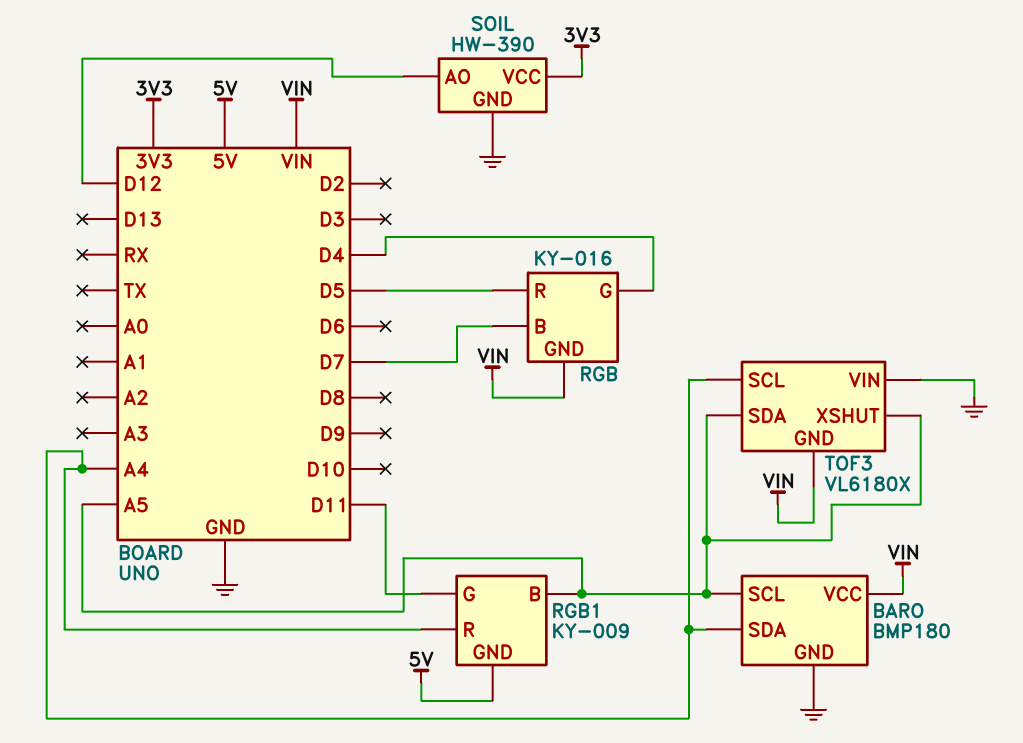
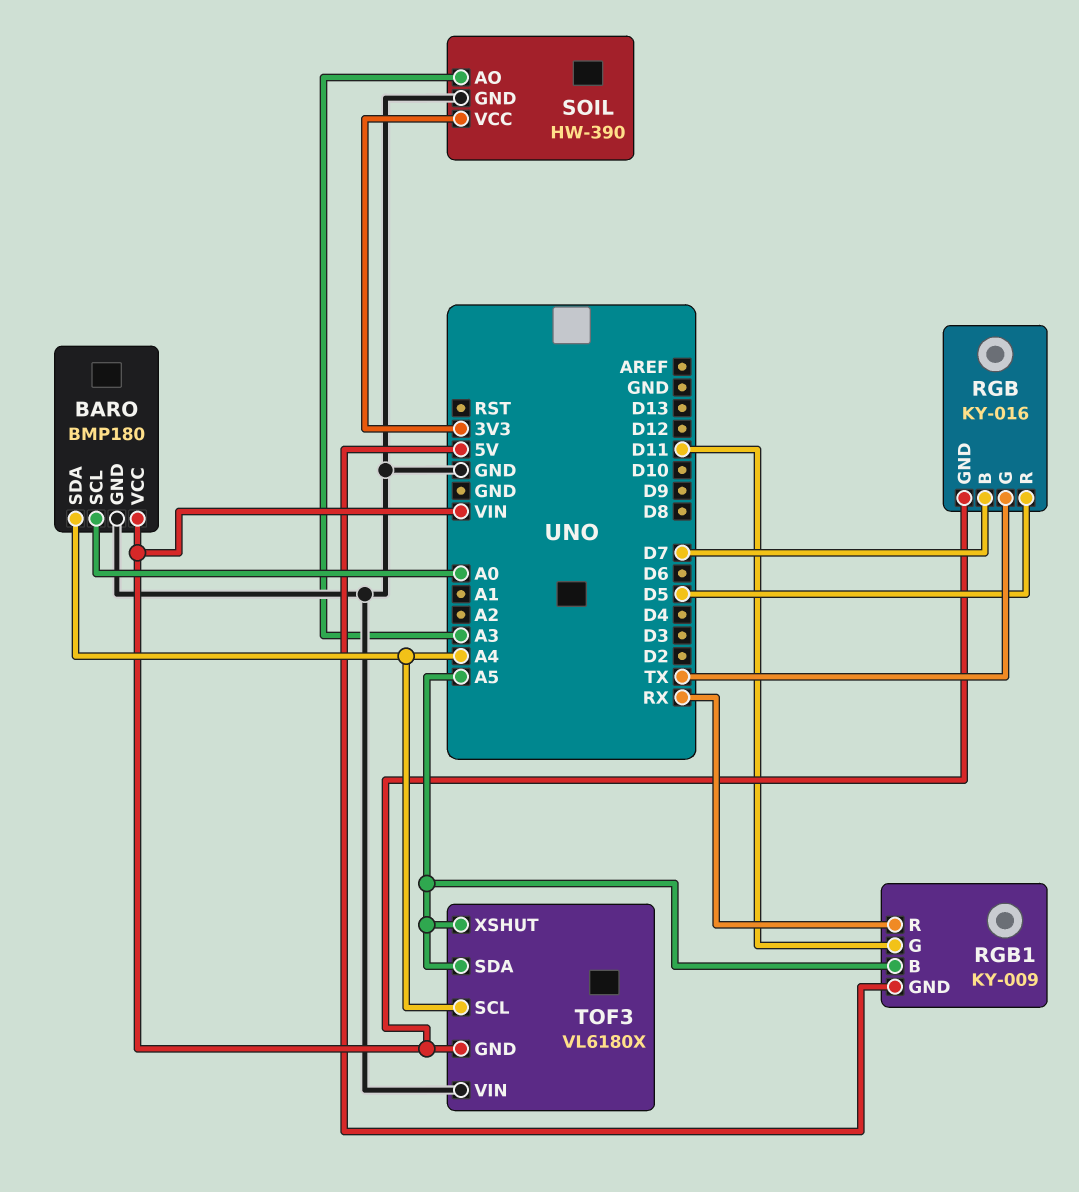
BARO pin SCL: A5 -> A0
RGB pin G: D4 -> TX
RGB1 pin R: A4 -> RX
SOIL pin AO: D12 -> A3

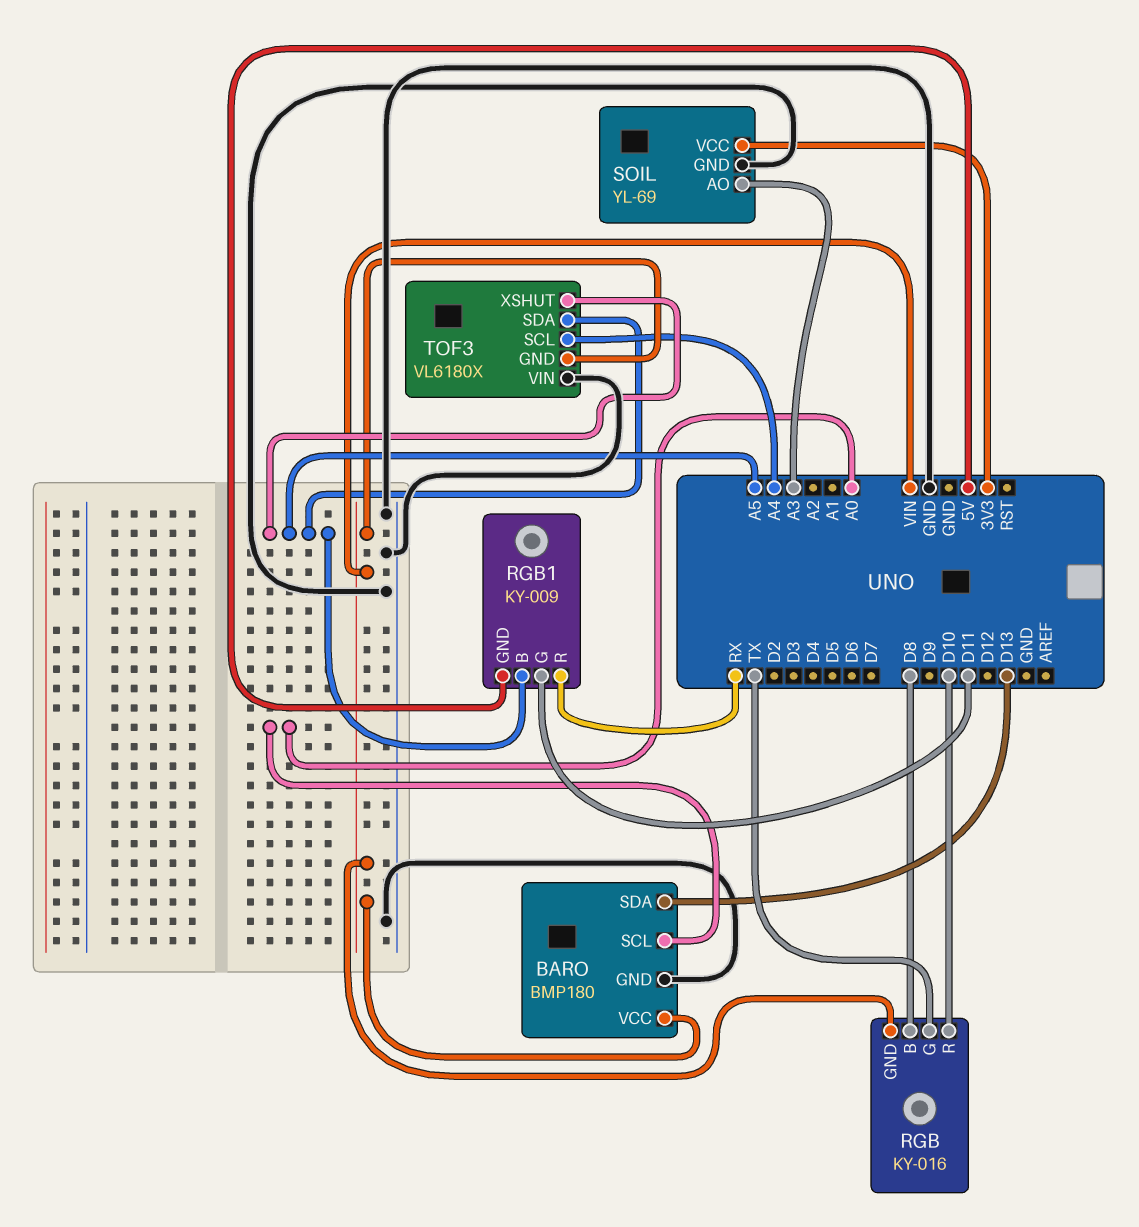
BARO pin SDA: A4 -> D13
RGB pin B: D7 -> D8
RGB pin R: D5 -> D10
SOIL: HW-390 -> YL-69

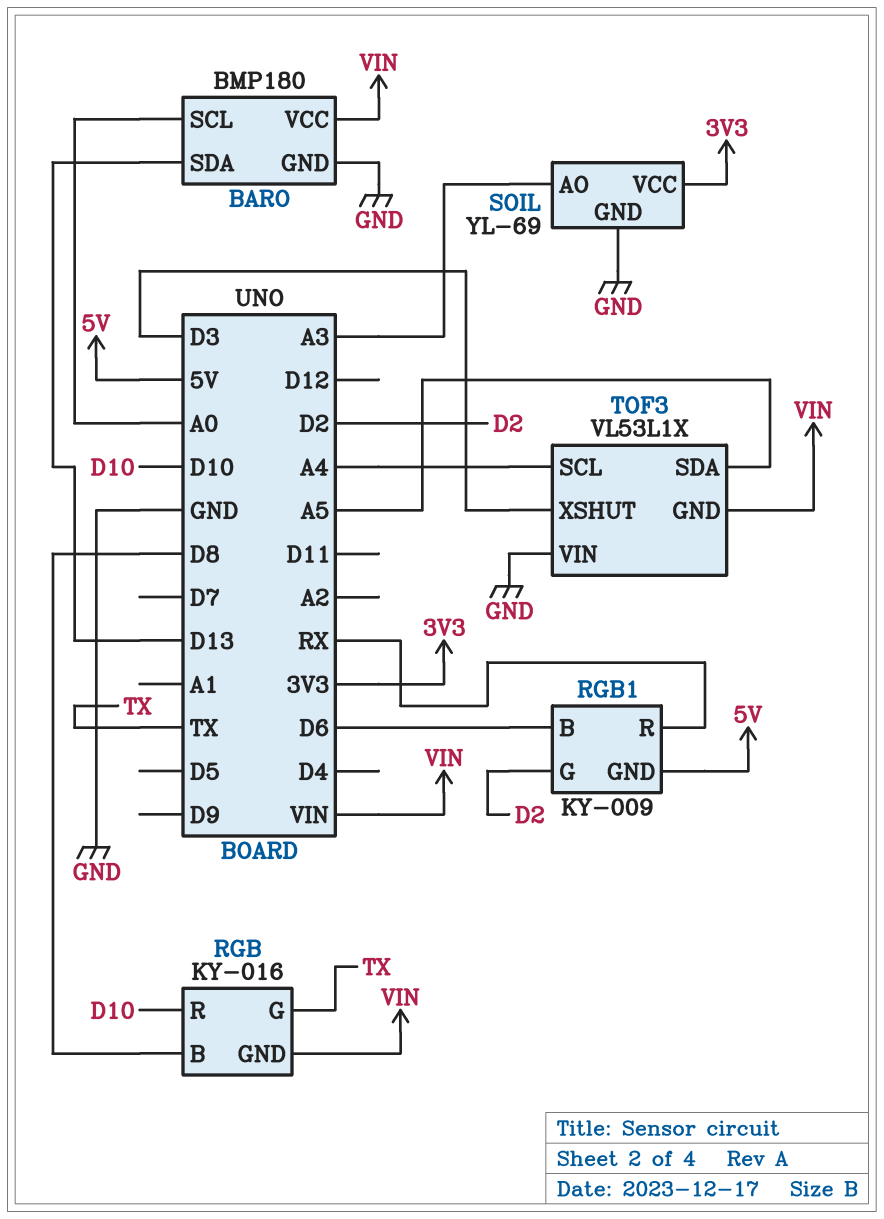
RGB1 pin B: A5 -> D6
RGB1 pin G: D11 -> D2
TOF3: VL6180X -> VL53L1X
TOF3 pin XSHUT: A5 -> D3

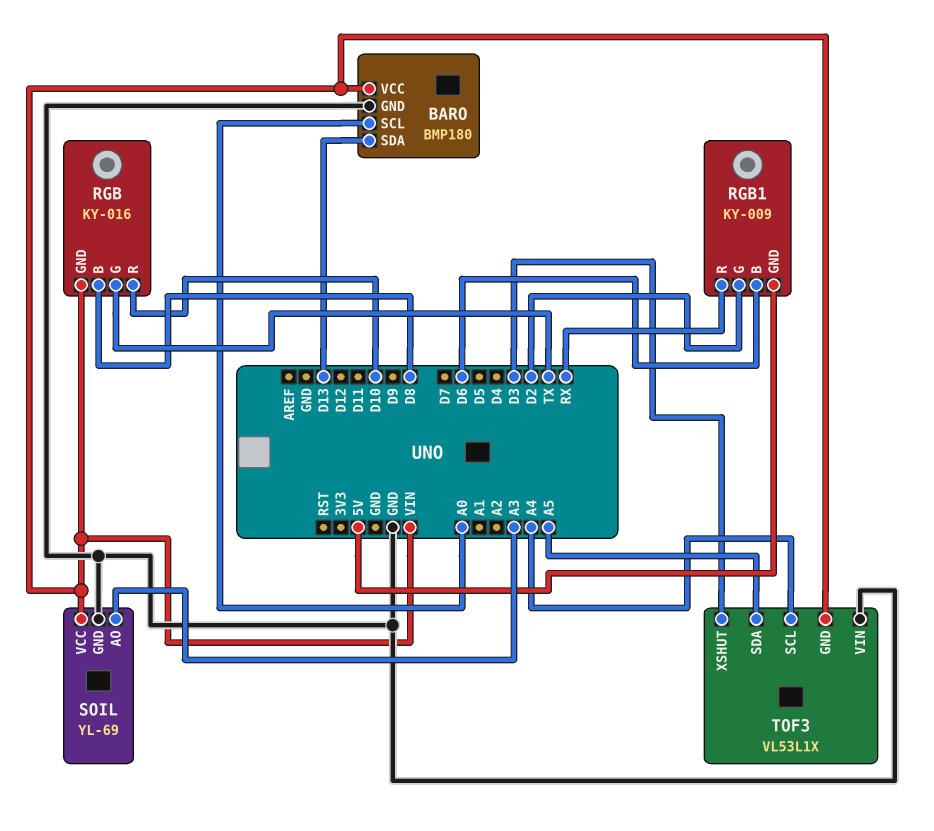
SOIL pin VCC: 3V3 -> VIN

